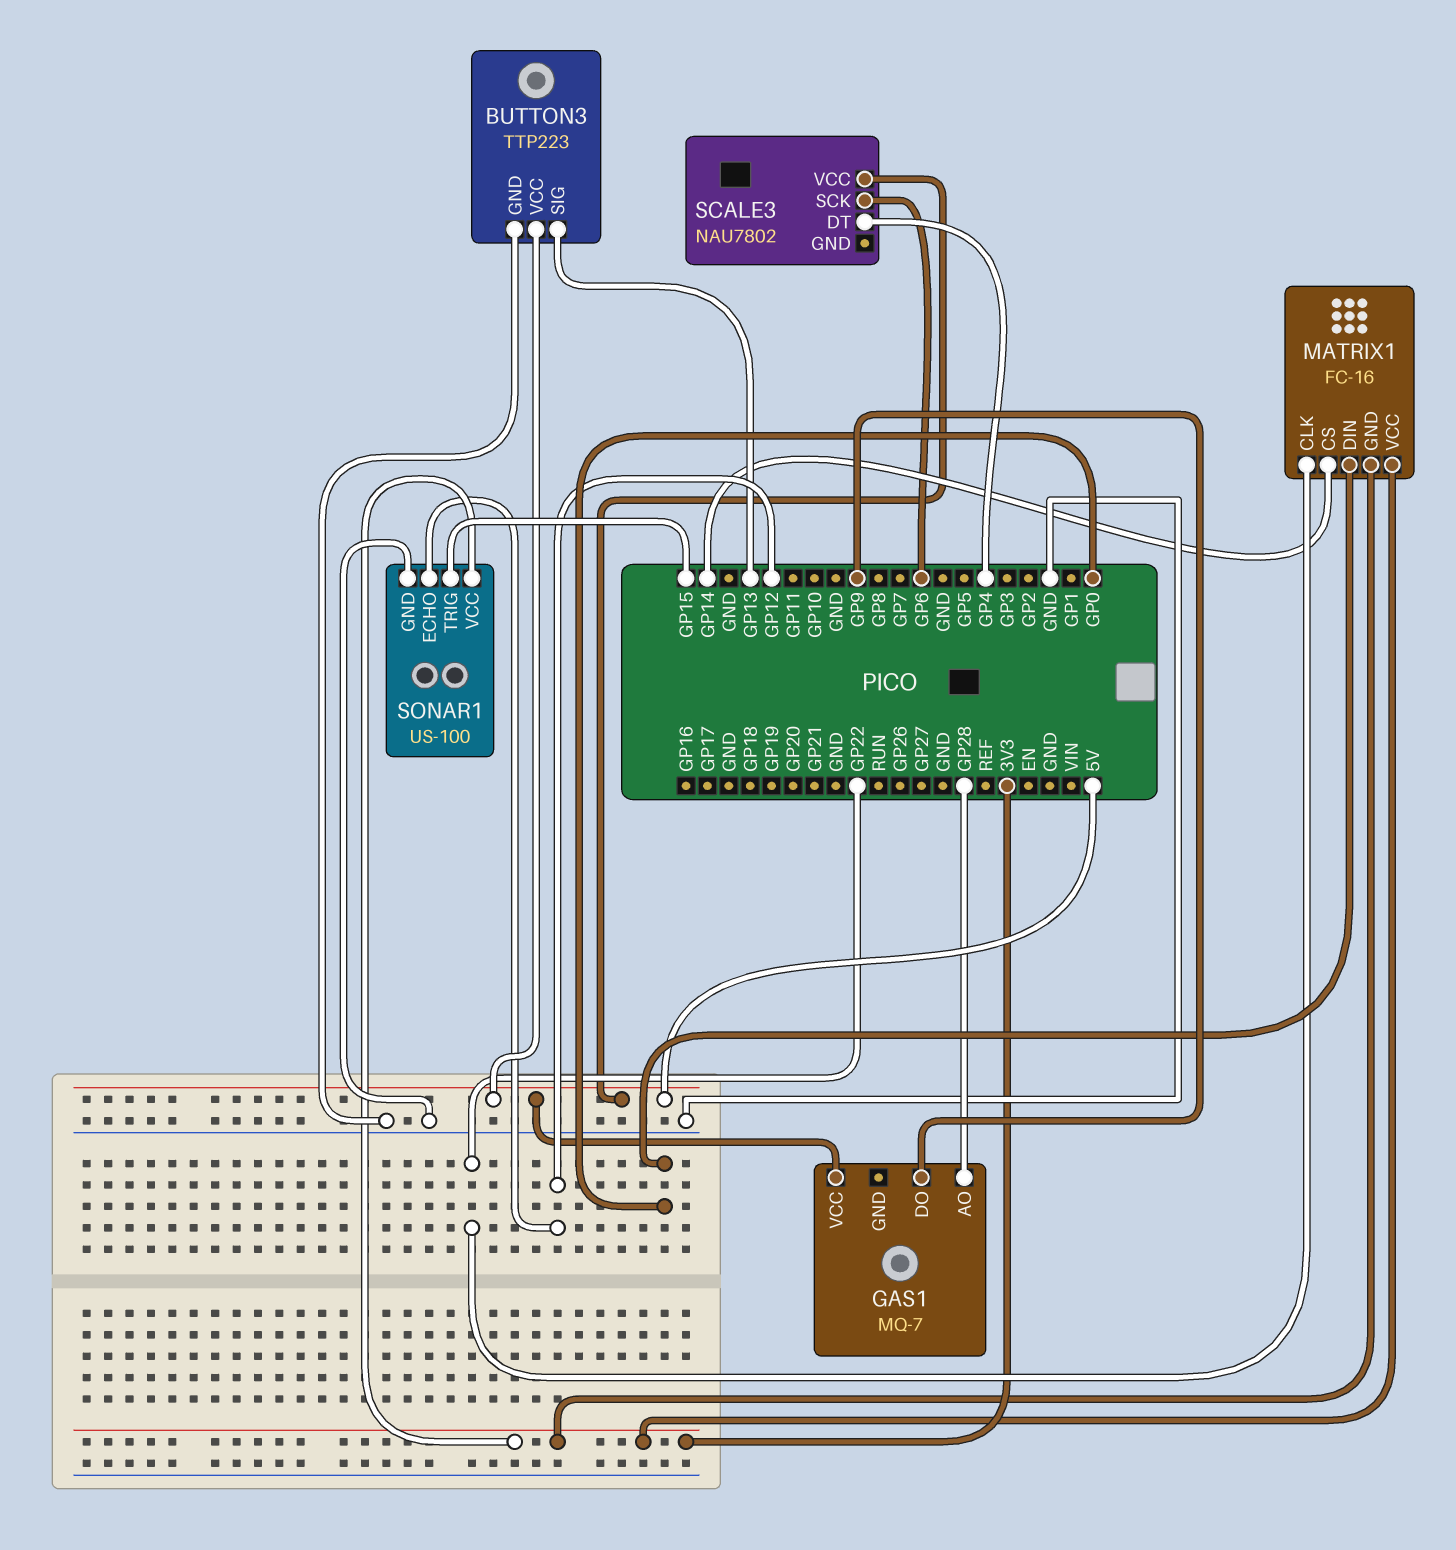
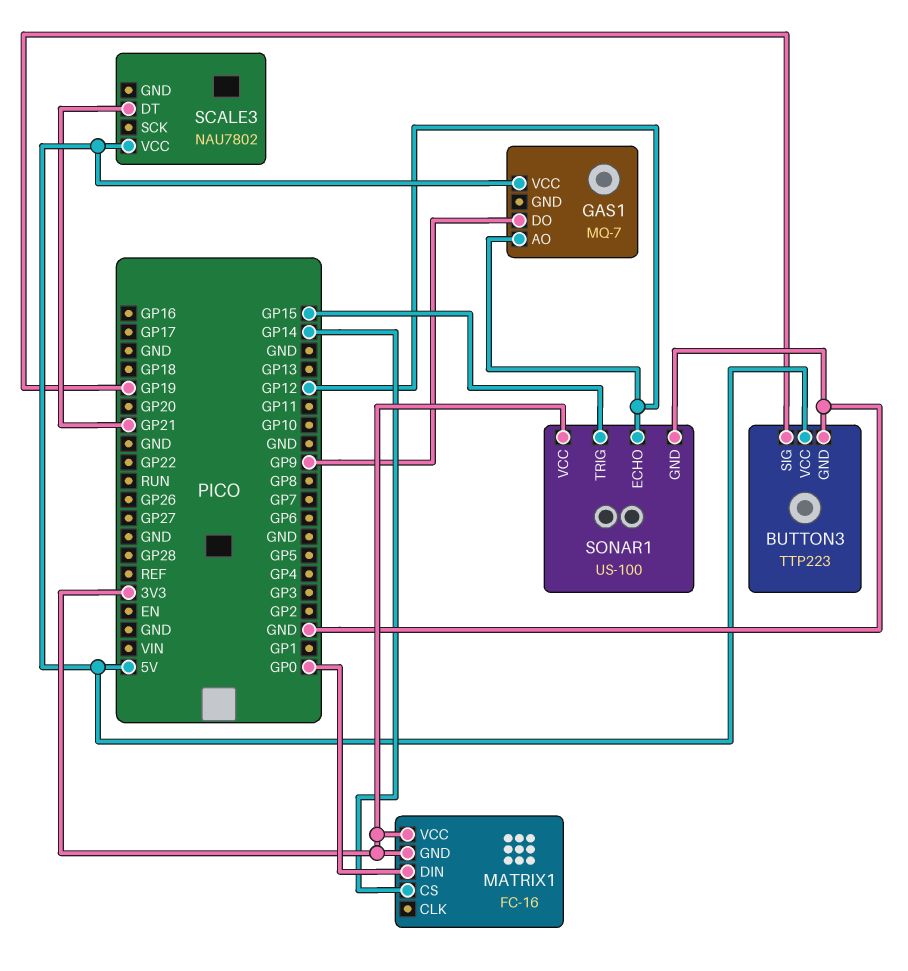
BUTTON3 pin SIG: GP13 -> GP19
GAS1 pin AO: GP28 -> GP12
MATRIX1 pin CLK: GP22 -> none
SCALE3 pin DT: GP4 -> GP21
SCALE3 pin SCK: GP6 -> none

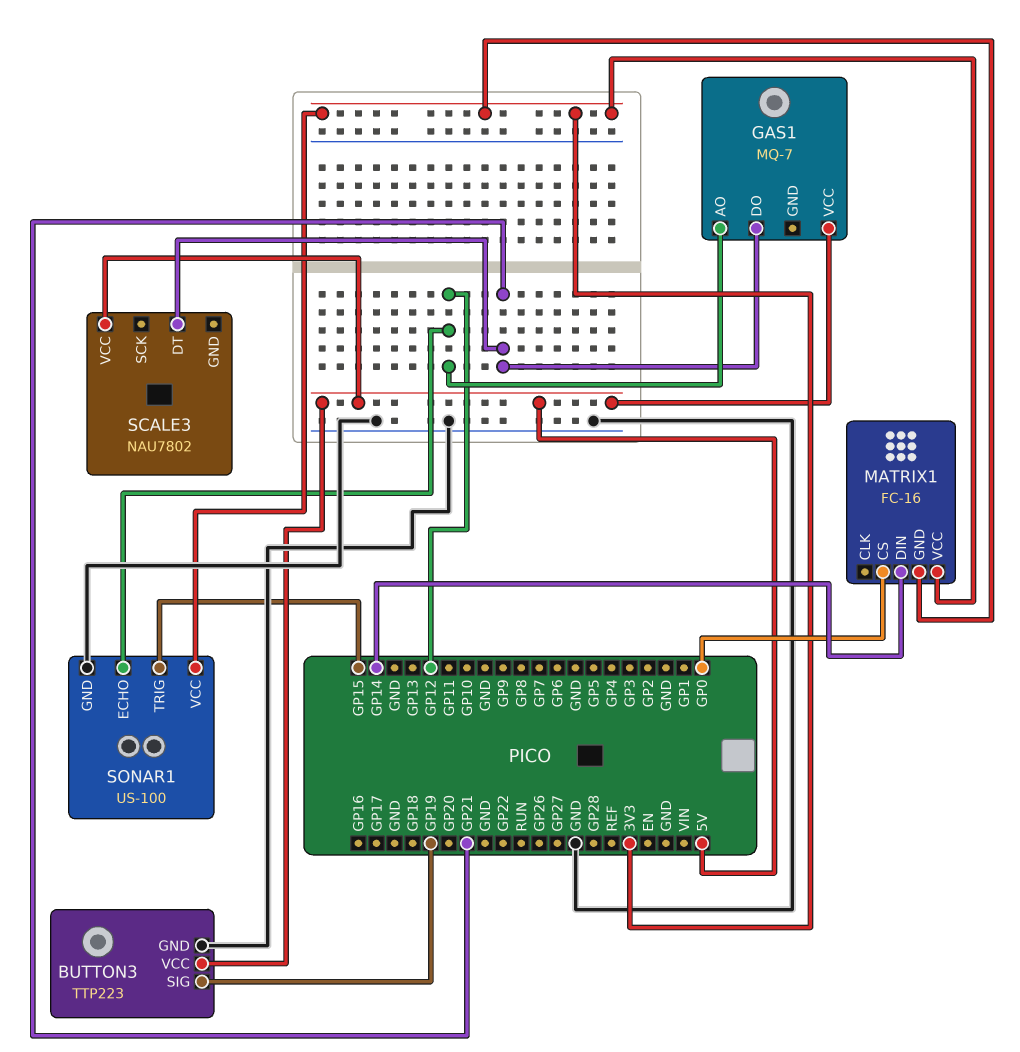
GAS1 pin DO: GP9 -> GP21
MATRIX1 pin CS: GP14 -> GP0
MATRIX1 pin DIN: GP0 -> GP14

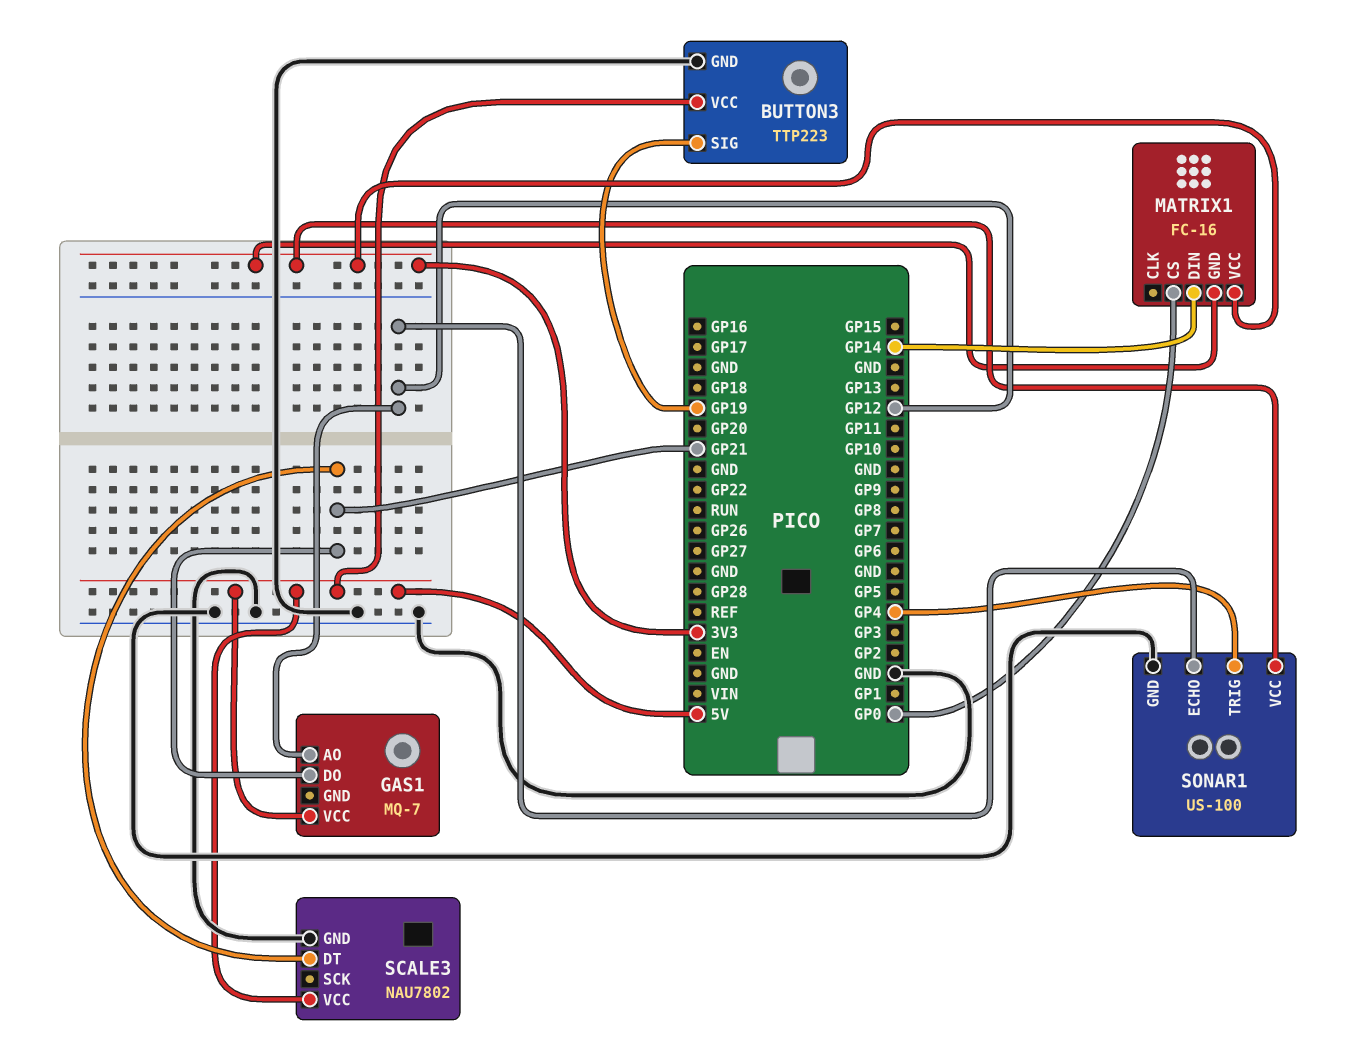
SCALE3 pin GND: none -> GND
SONAR1 pin TRIG: GP15 -> GP4

